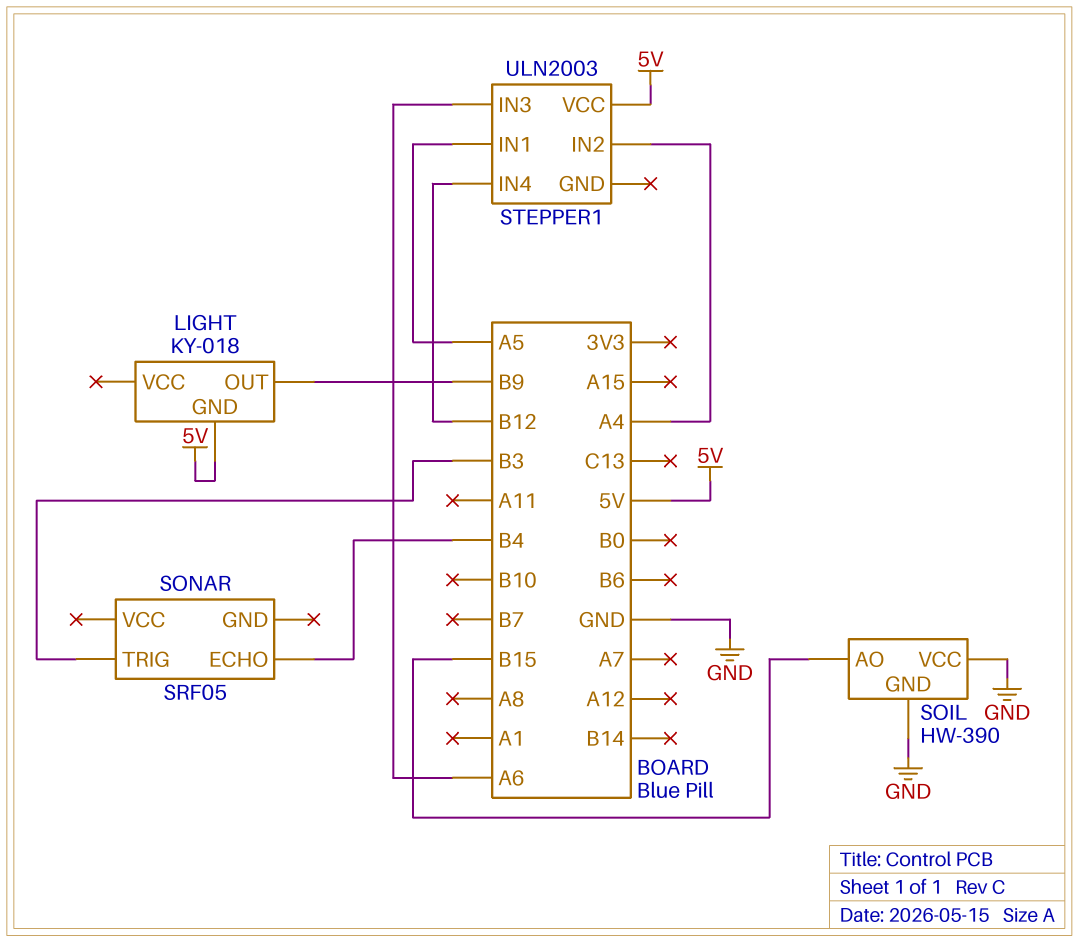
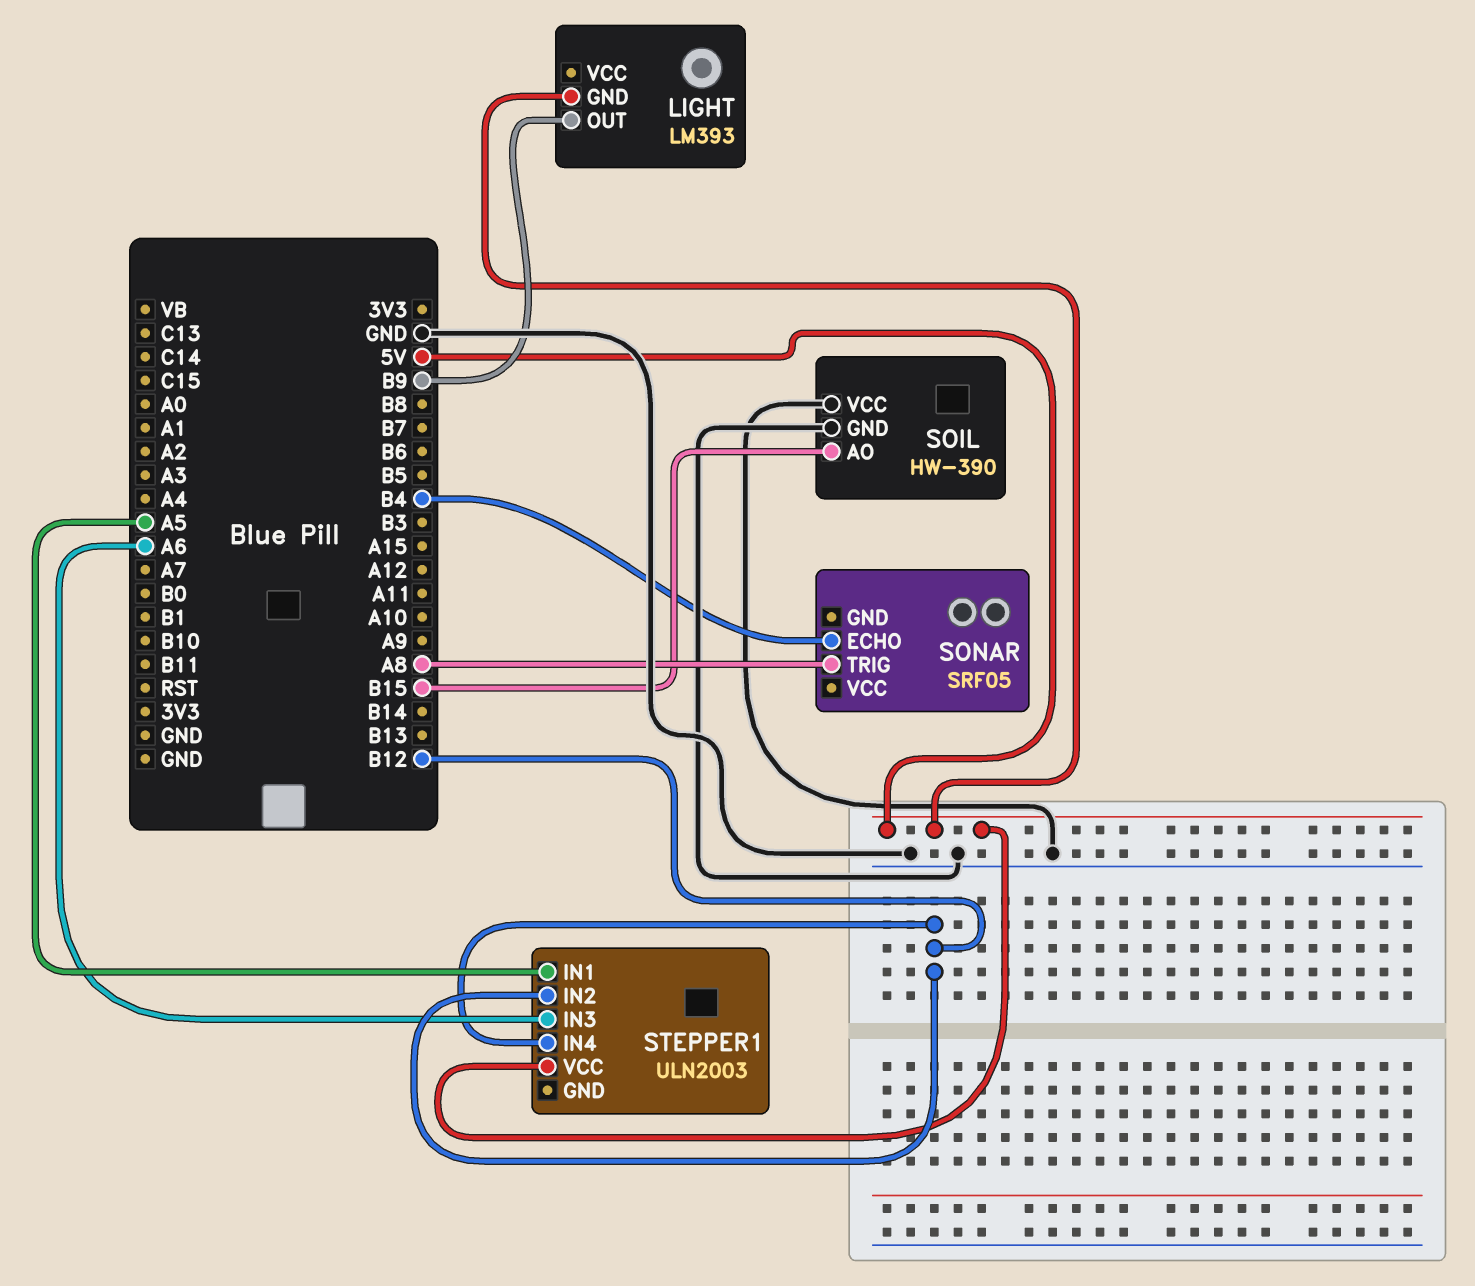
LIGHT: KY-018 -> LM393
SONAR pin TRIG: B3 -> A8
STEPPER1 pin IN2: A4 -> B12

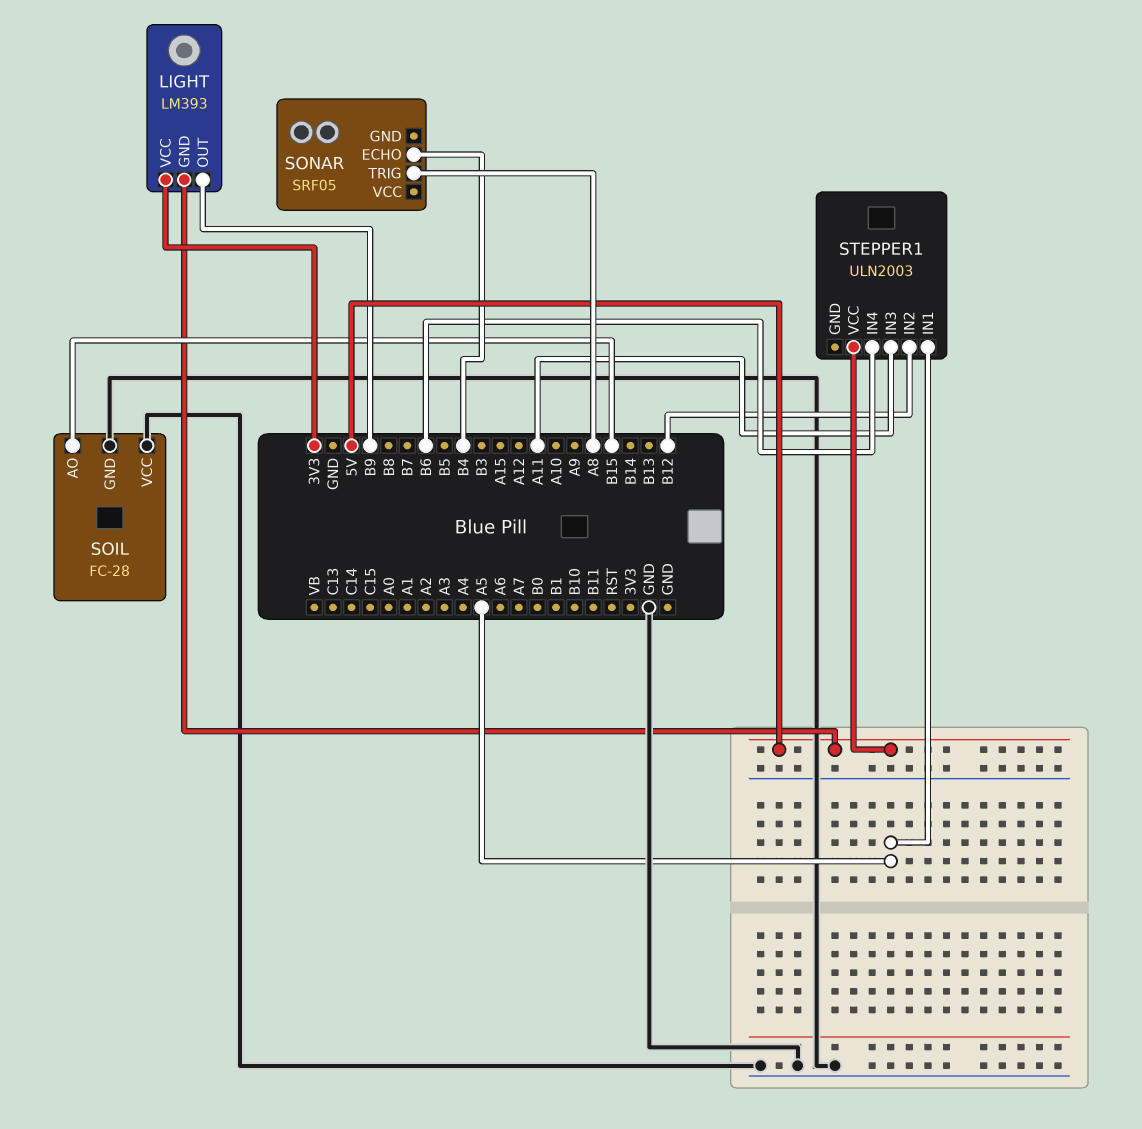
LIGHT pin VCC: none -> 3V3
SOIL: HW-390 -> FC-28
STEPPER1 pin IN3: A6 -> A11
STEPPER1 pin IN4: B12 -> B6

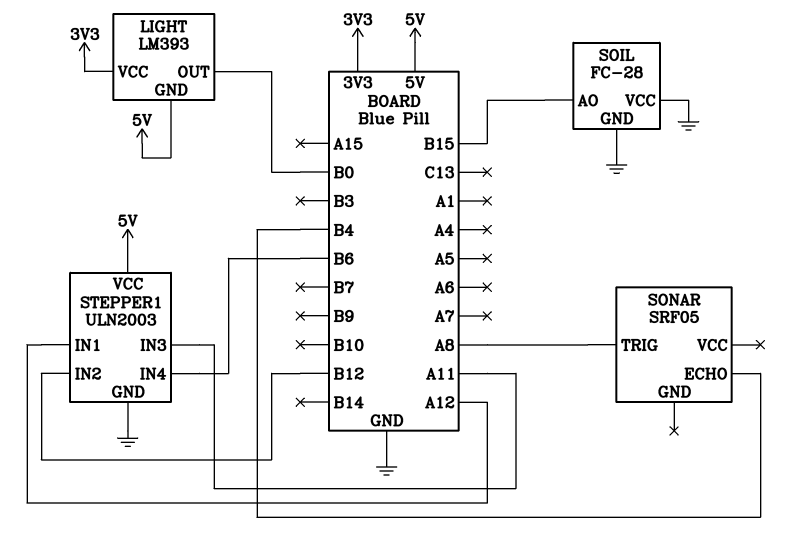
LIGHT pin OUT: B9 -> B0
STEPPER1 pin GND: none -> GND
STEPPER1 pin IN1: A5 -> A12

